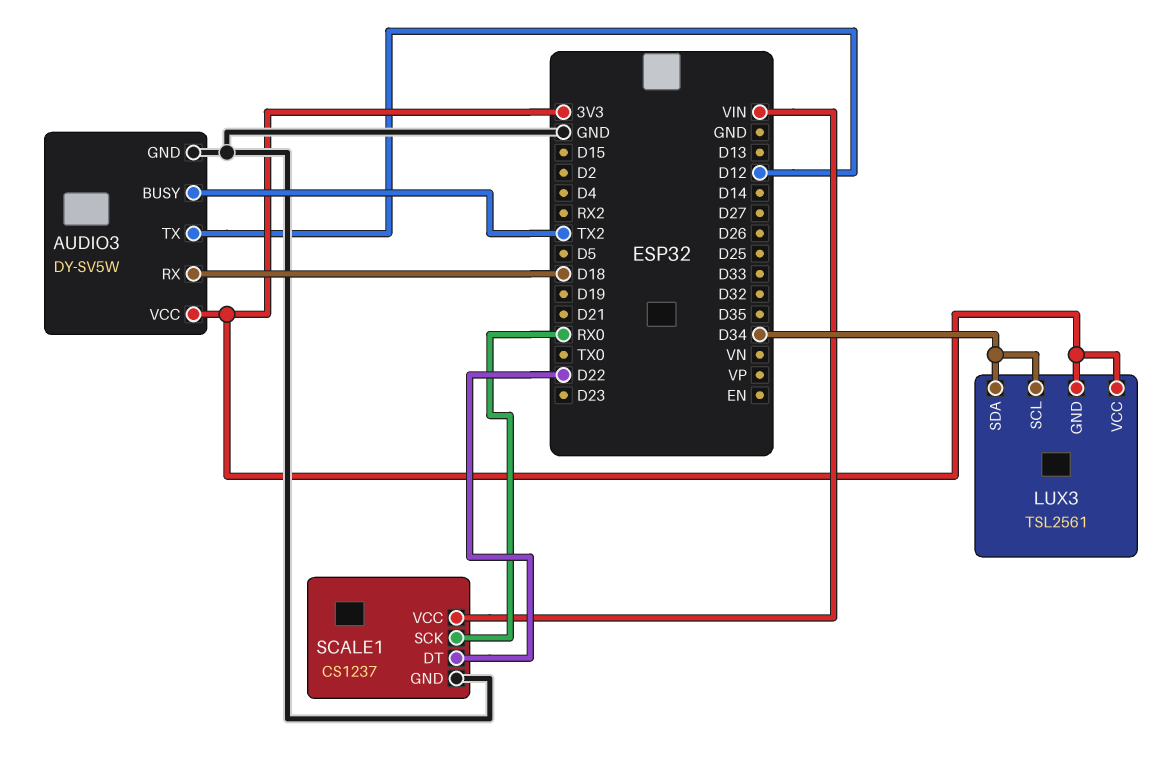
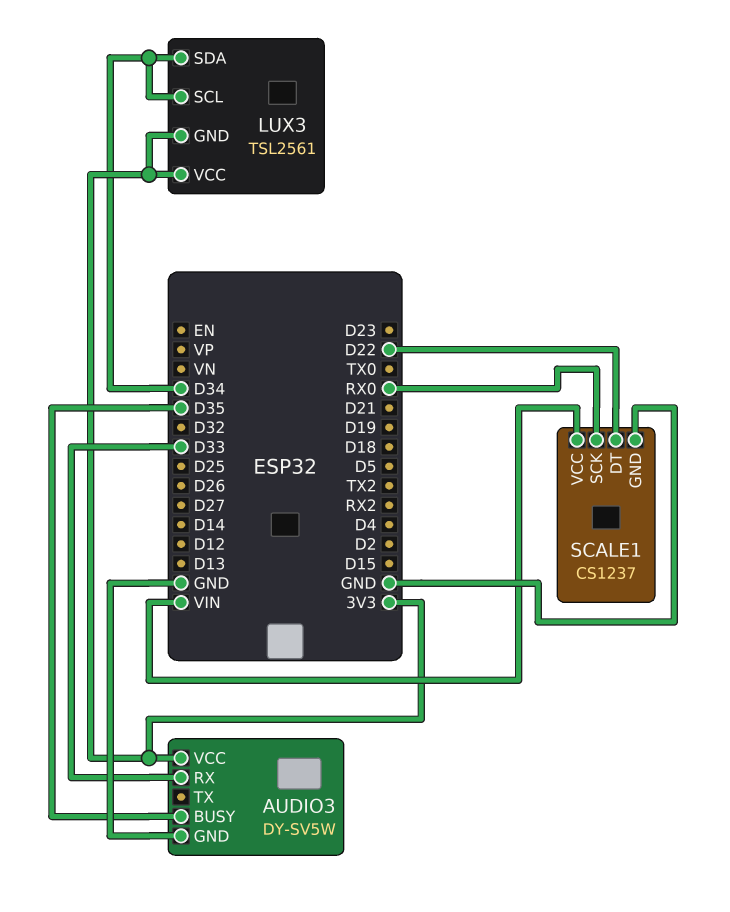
AUDIO3 pin BUSY: TX2 -> D35
AUDIO3 pin RX: D18 -> D33
AUDIO3 pin TX: D12 -> none

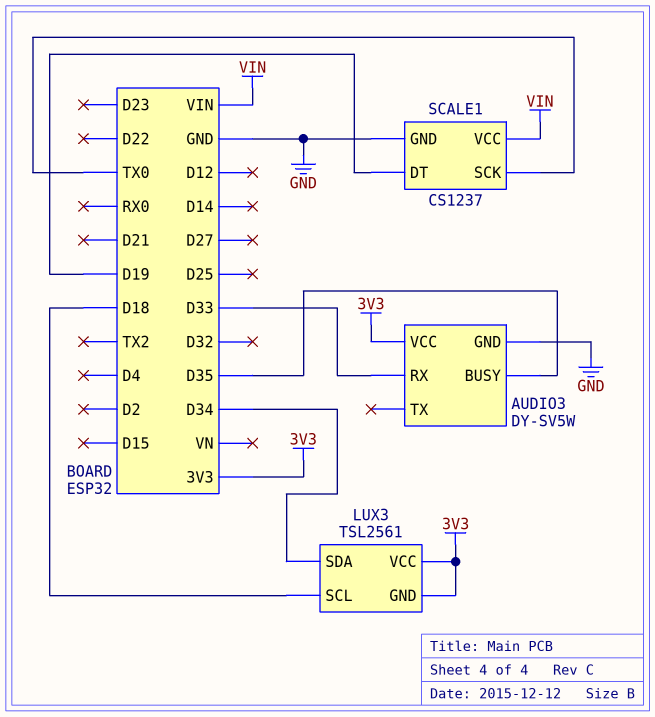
LUX3 pin SCL: D34 -> D18
SCALE1 pin DT: D22 -> D19
SCALE1 pin SCK: RX0 -> TX0

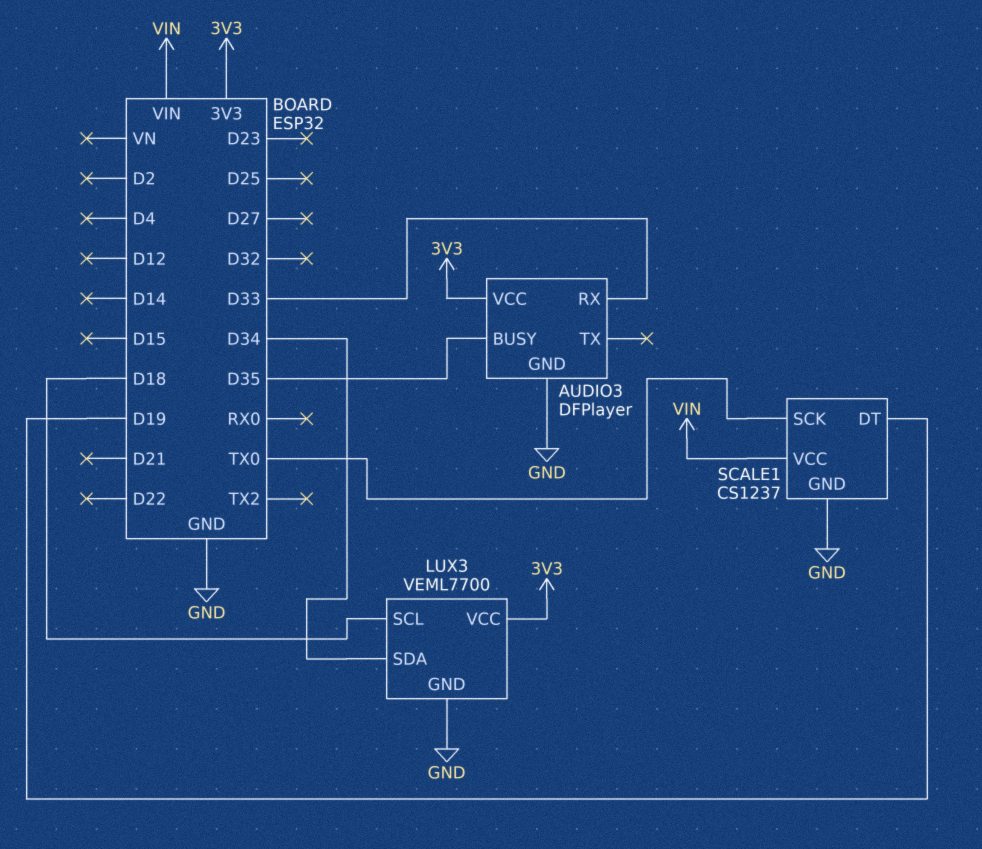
AUDIO3: DY-SV5W -> DFPlayer
LUX3: TSL2561 -> VEML7700
LUX3 pin GND: 3V3 -> GND

